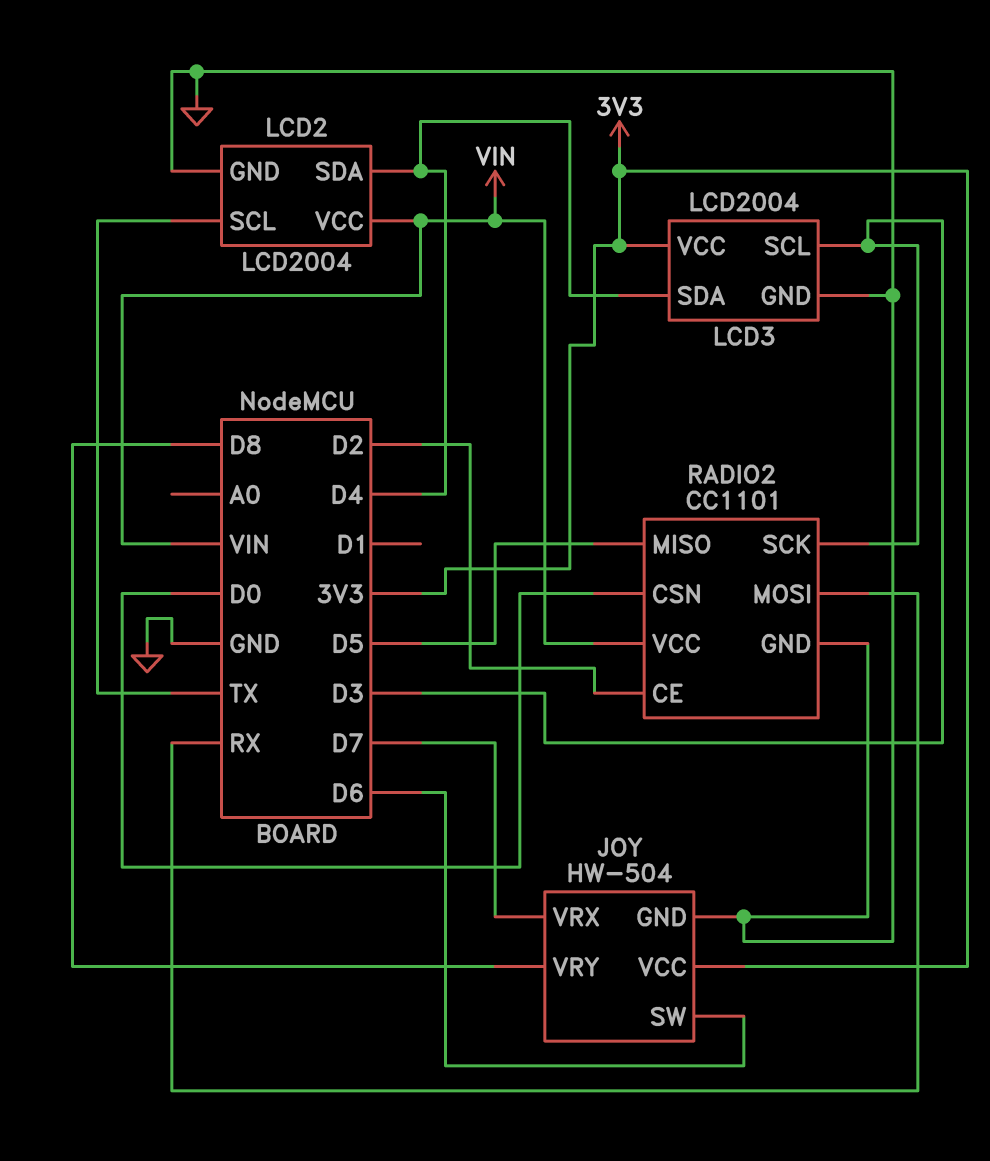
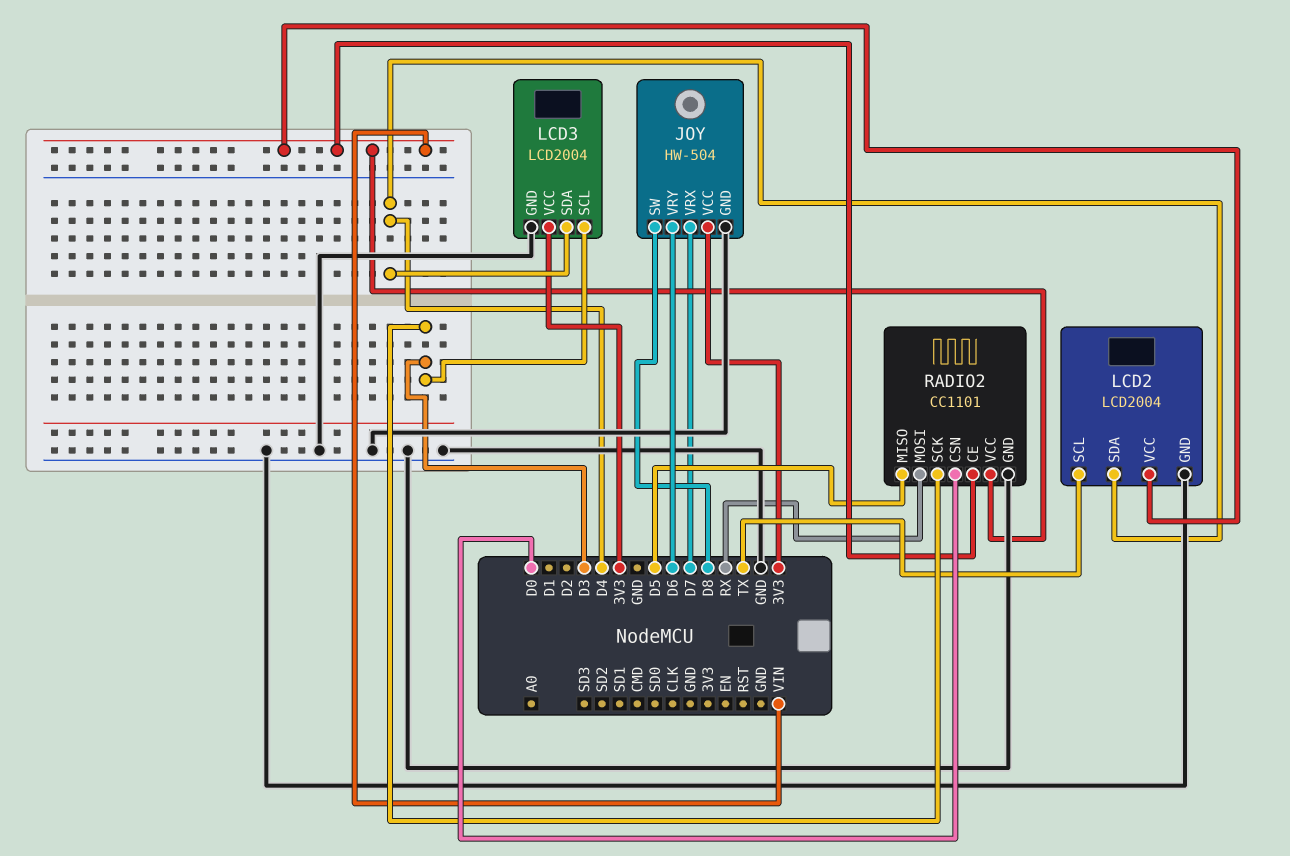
JOY pin SW: D6 -> D8
JOY pin VRY: D8 -> D6
RADIO2 pin CE: D2 -> VIN

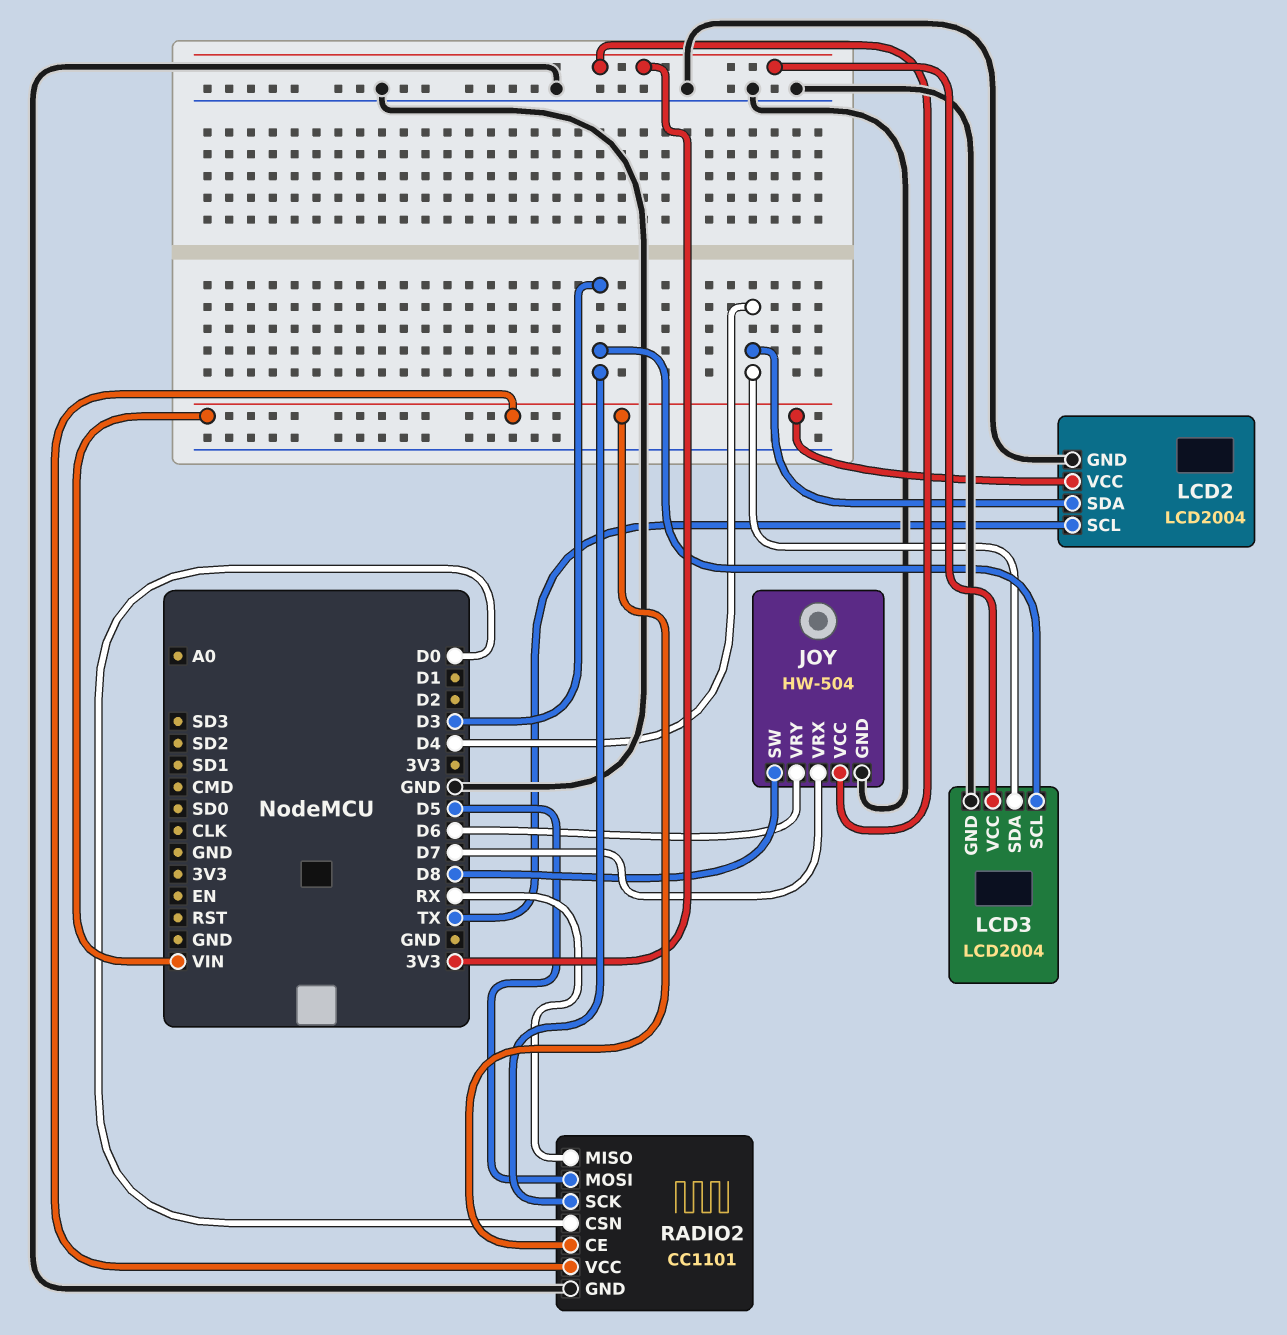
RADIO2 pin MISO: D5 -> RX
RADIO2 pin MOSI: RX -> D5

